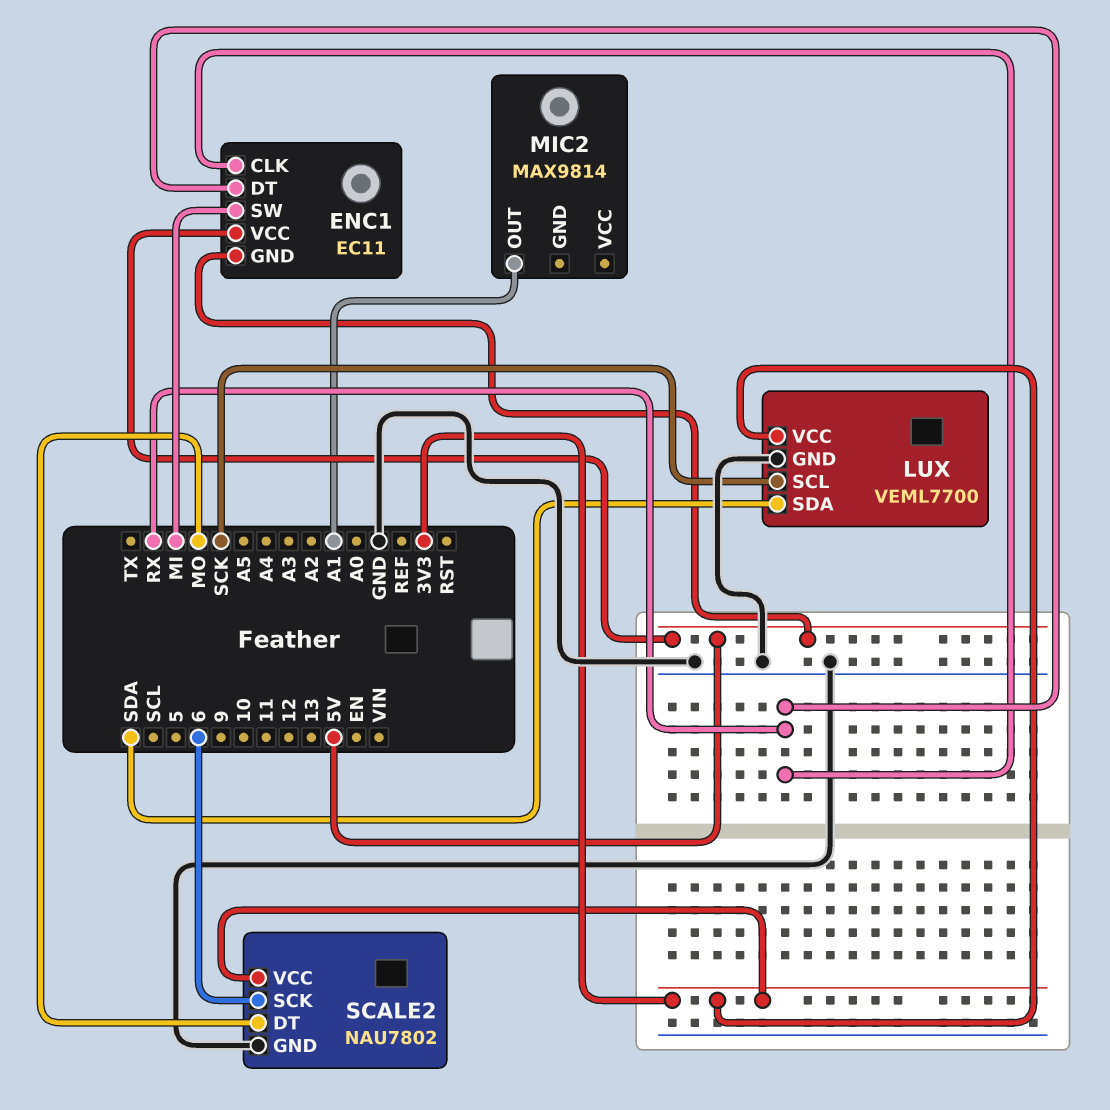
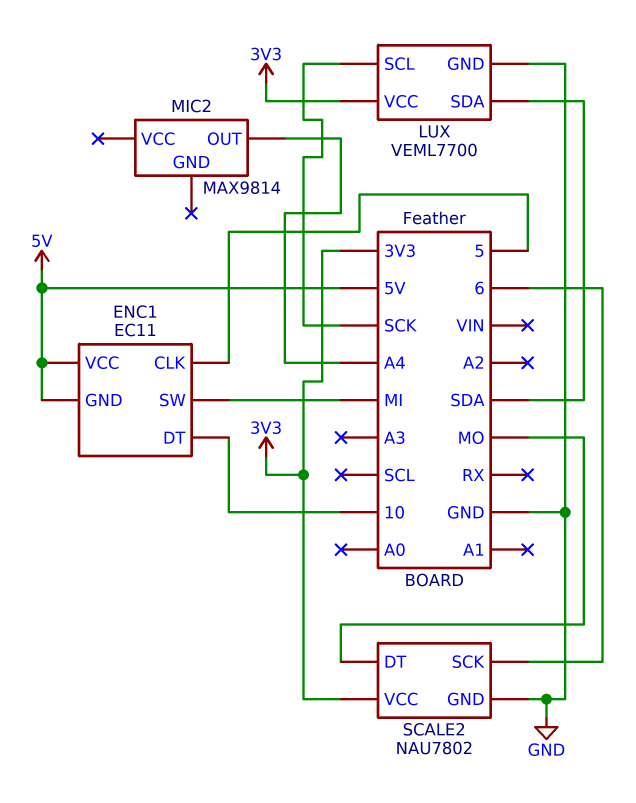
ENC1 pin CLK: RX -> 5
ENC1 pin DT: RX -> 10
MIC2 pin OUT: A1 -> A4

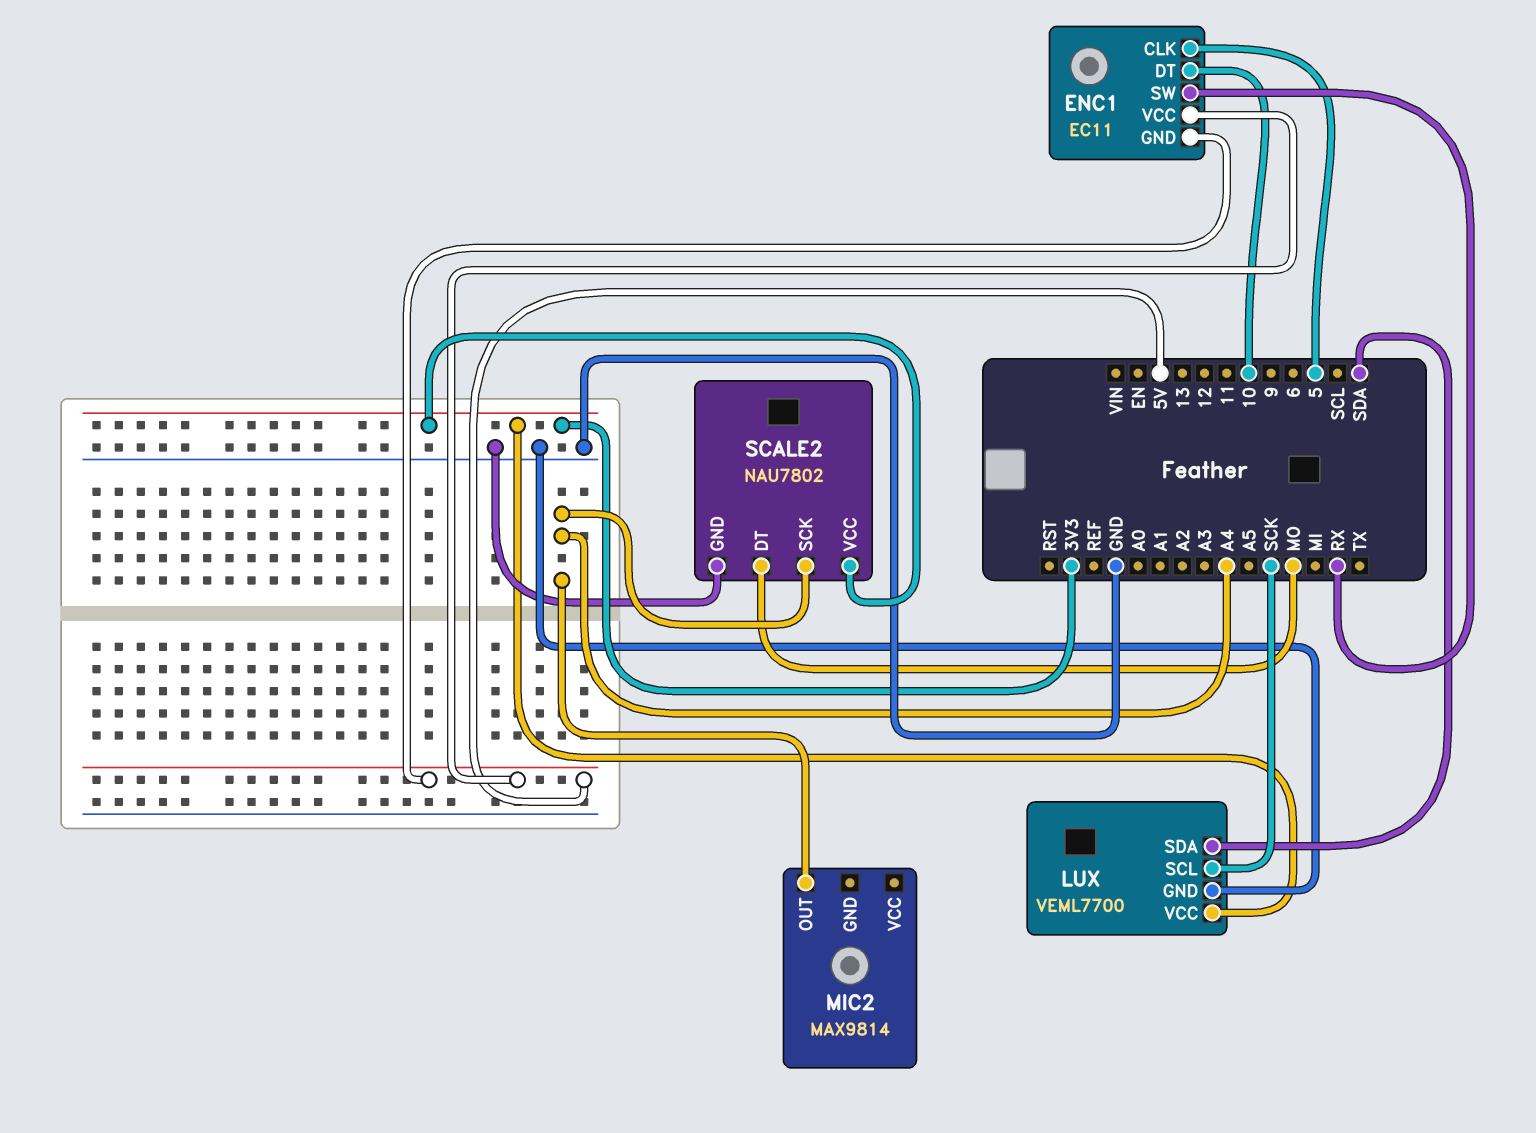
ENC1 pin SW: MI -> RX
SCALE2 pin SCK: 6 -> A4

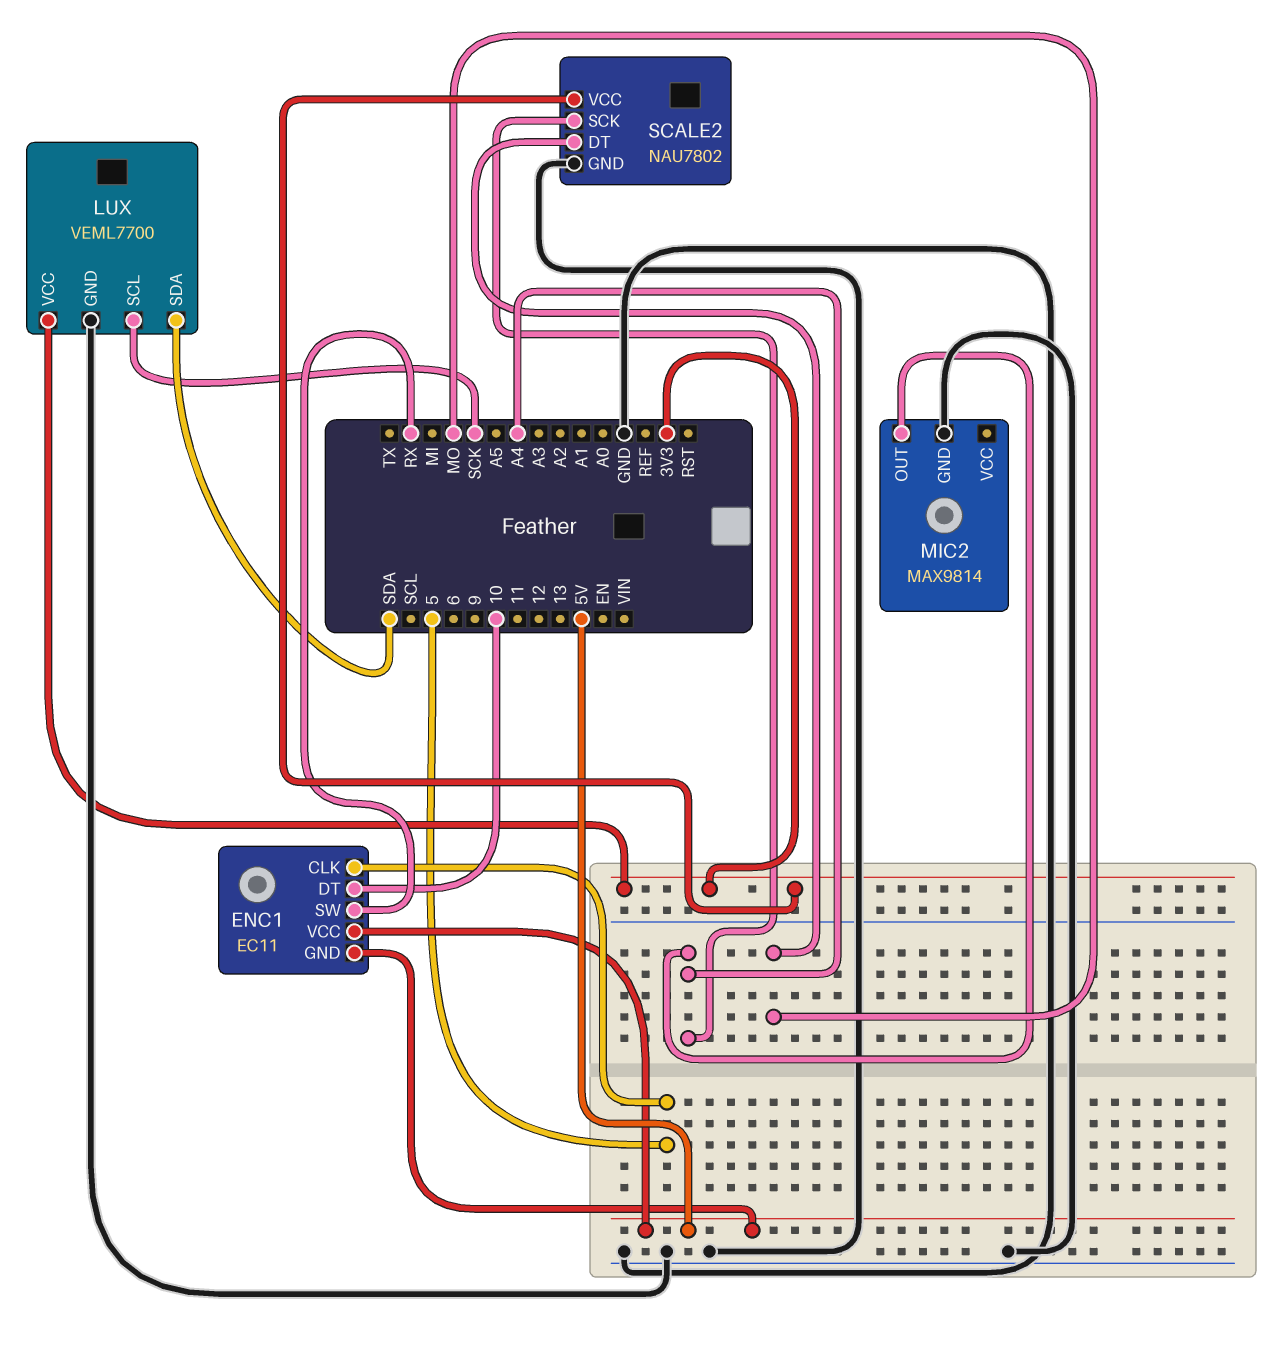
MIC2 pin GND: none -> GND

